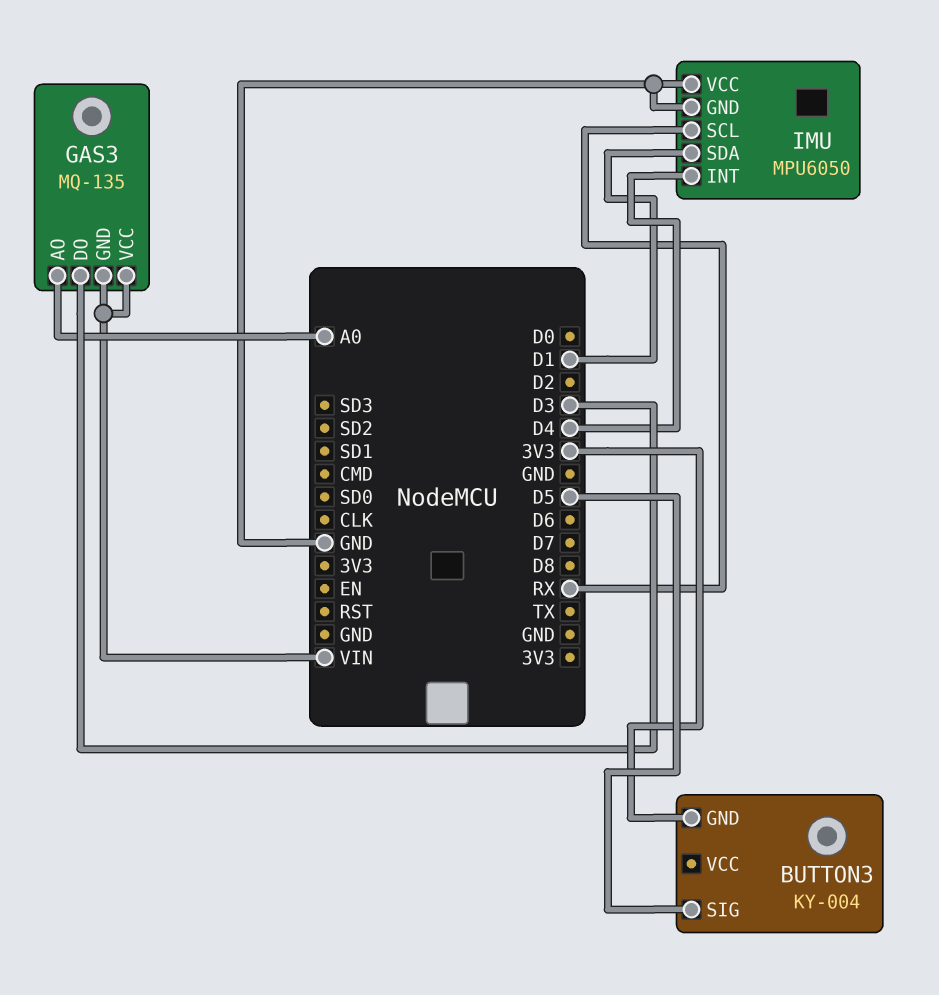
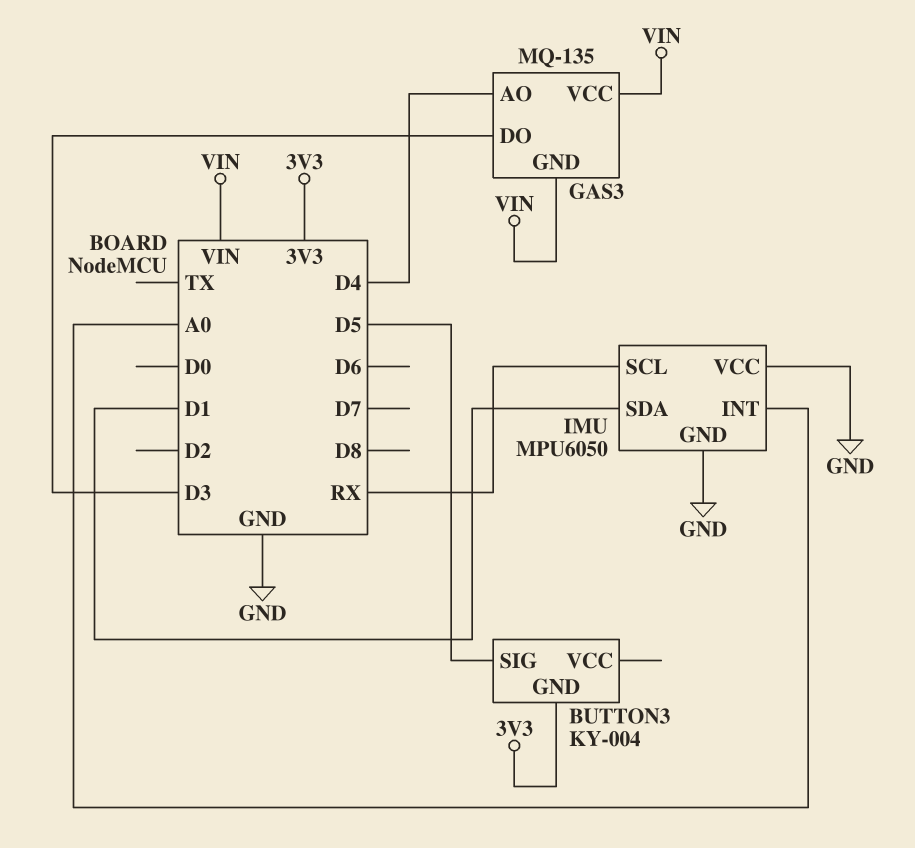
GAS3 pin AO: A0 -> D4
IMU pin INT: D4 -> A0

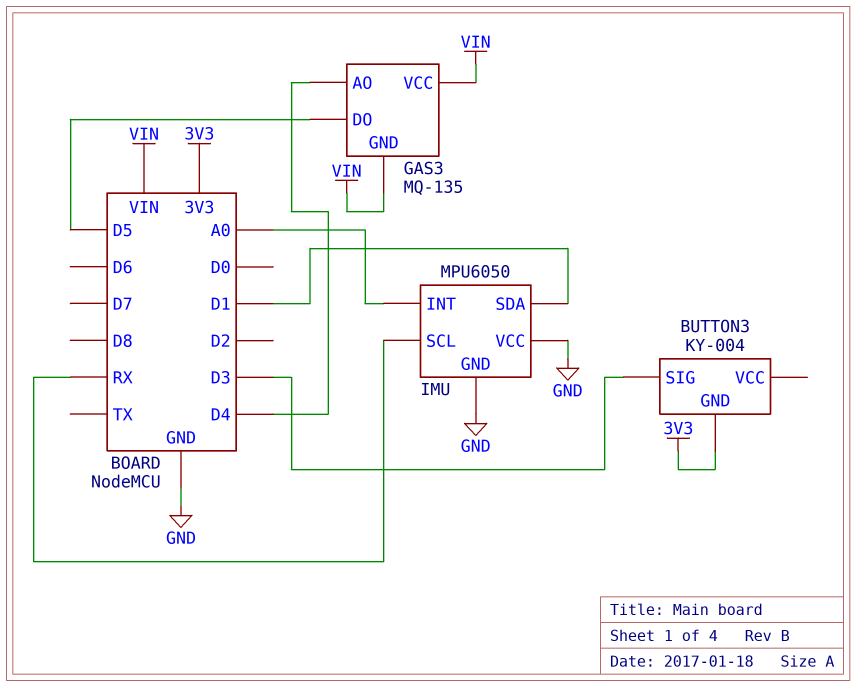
BUTTON3 pin SIG: D5 -> D3
GAS3 pin DO: D3 -> D5

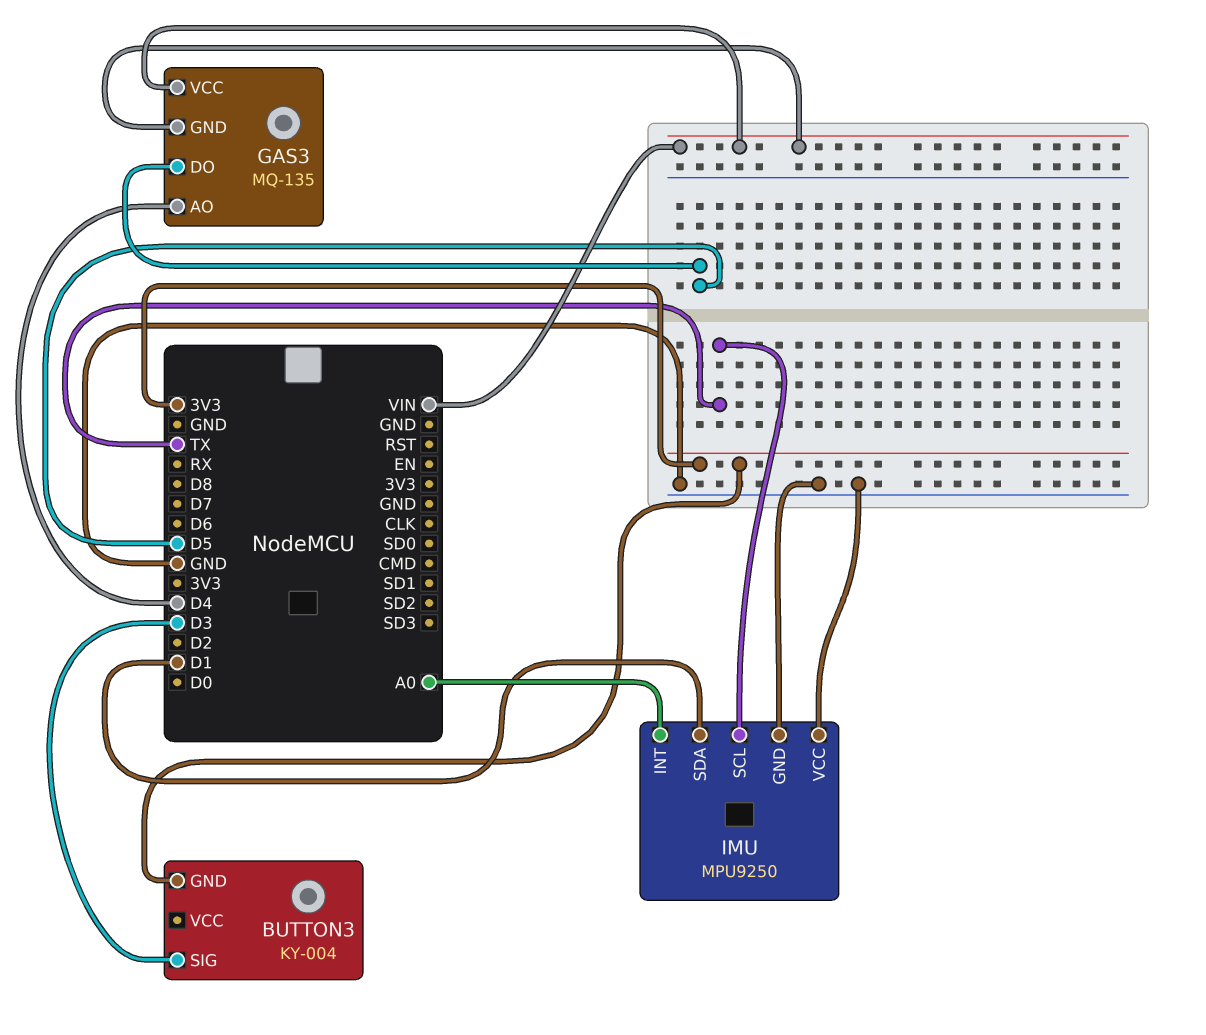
IMU: MPU6050 -> MPU9250
IMU pin SCL: RX -> TX

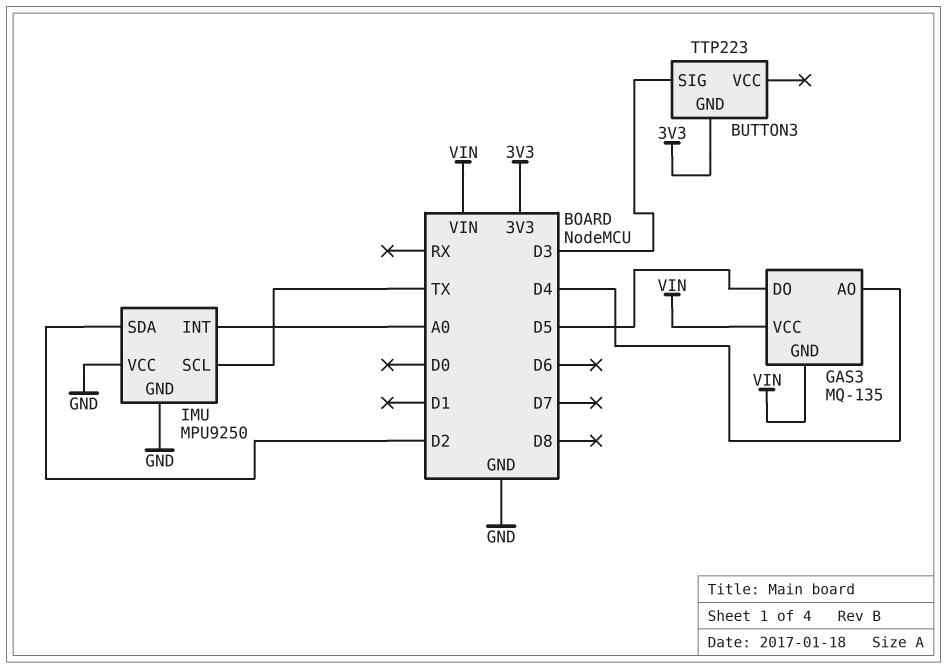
BUTTON3: KY-004 -> TTP223
IMU pin SDA: D1 -> D2

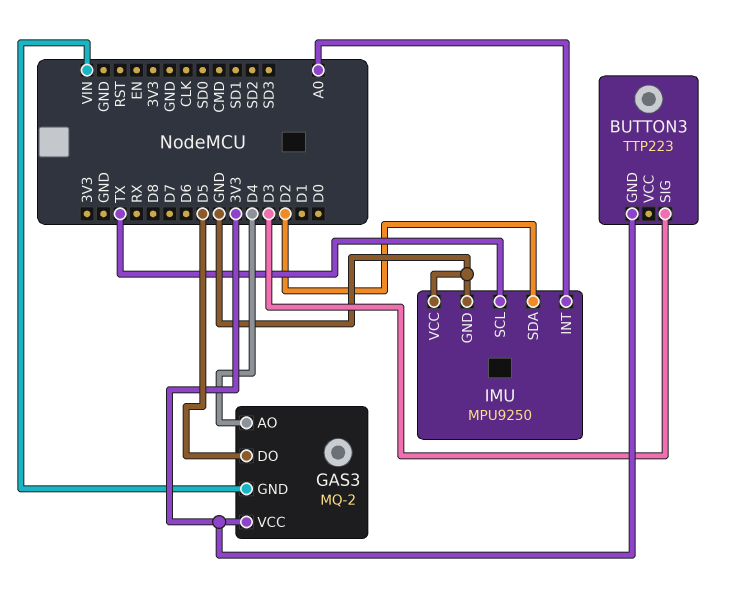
GAS3: MQ-135 -> MQ-2
GAS3 pin VCC: VIN -> 3V3

